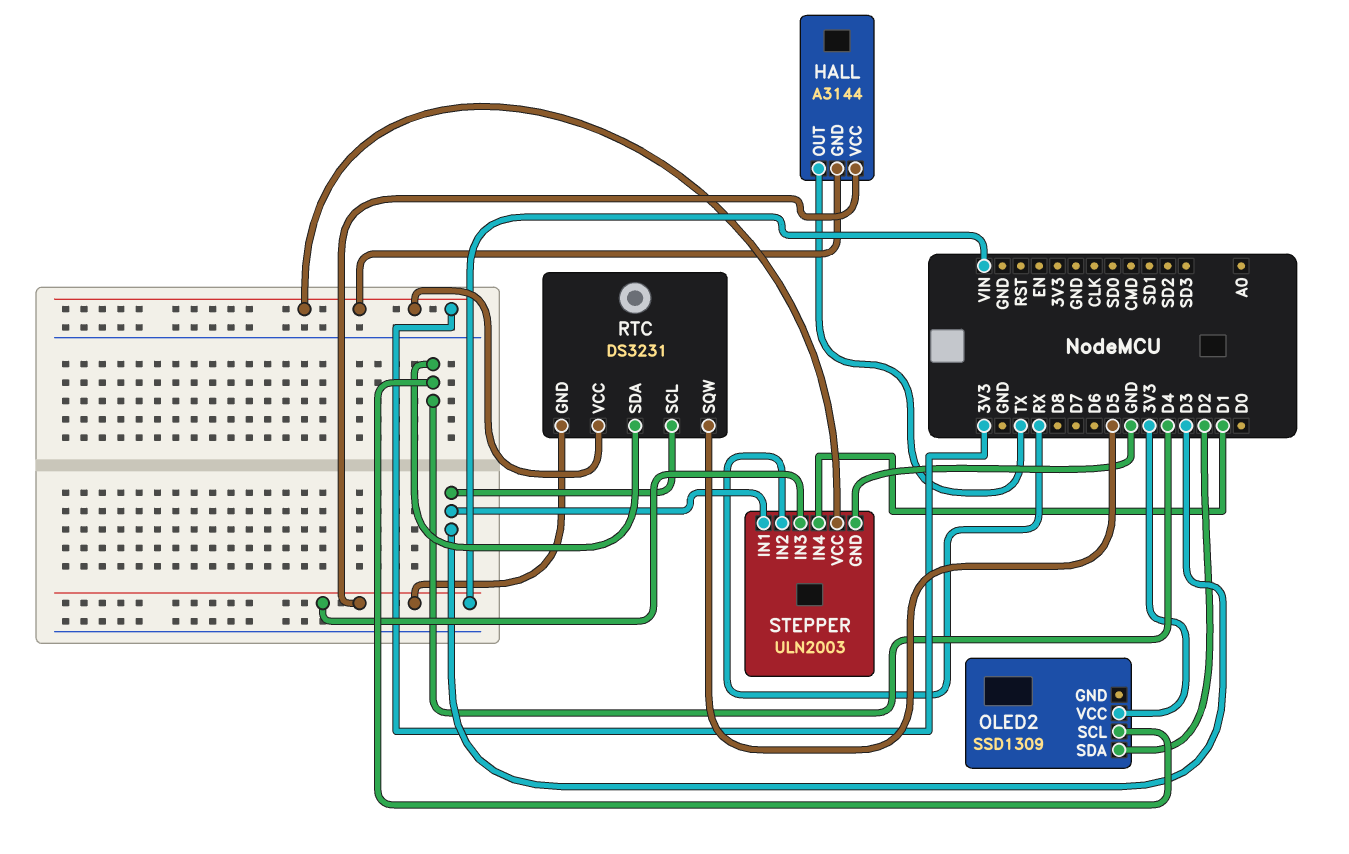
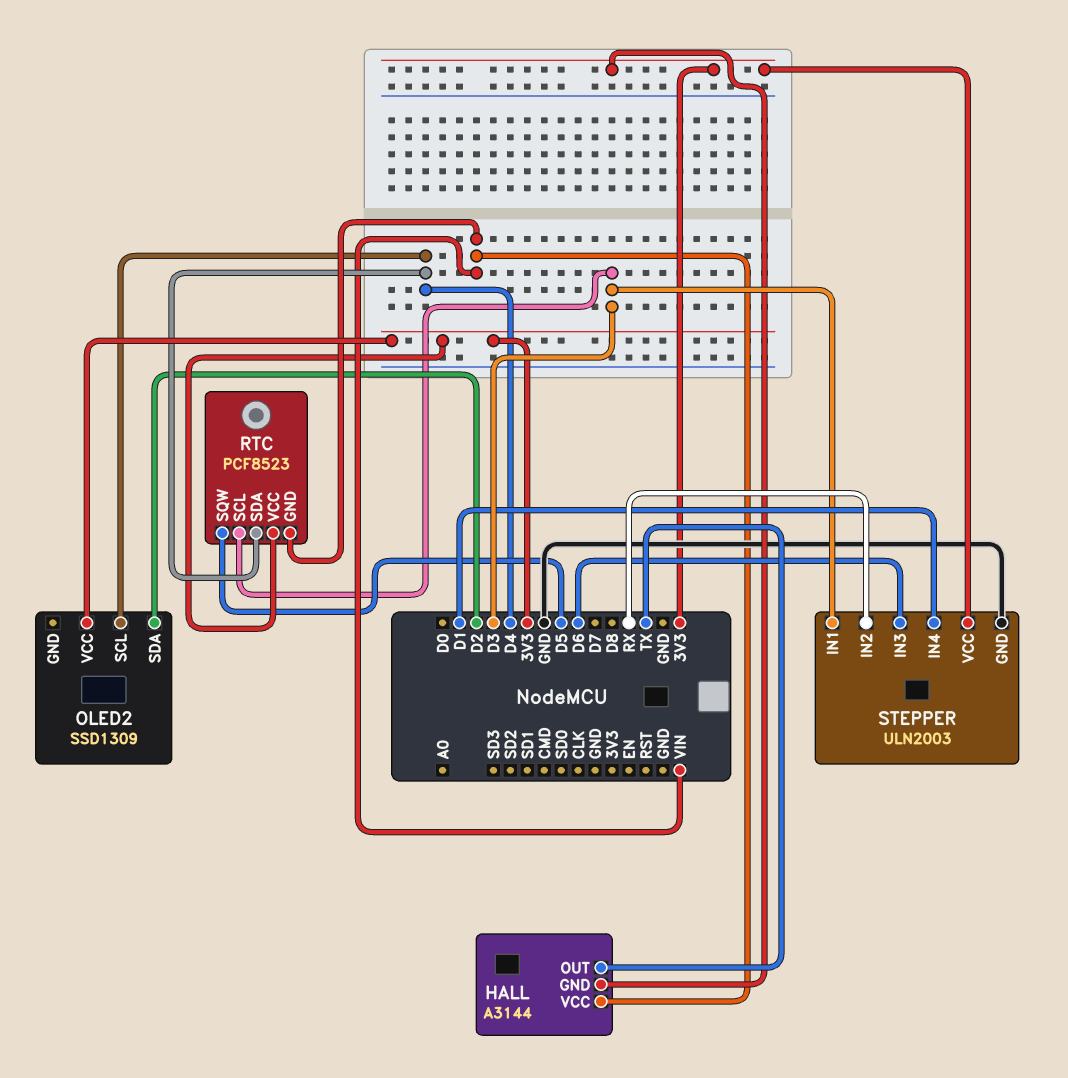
RTC: DS3231 -> PCF8523
STEPPER pin IN3: VIN -> D6

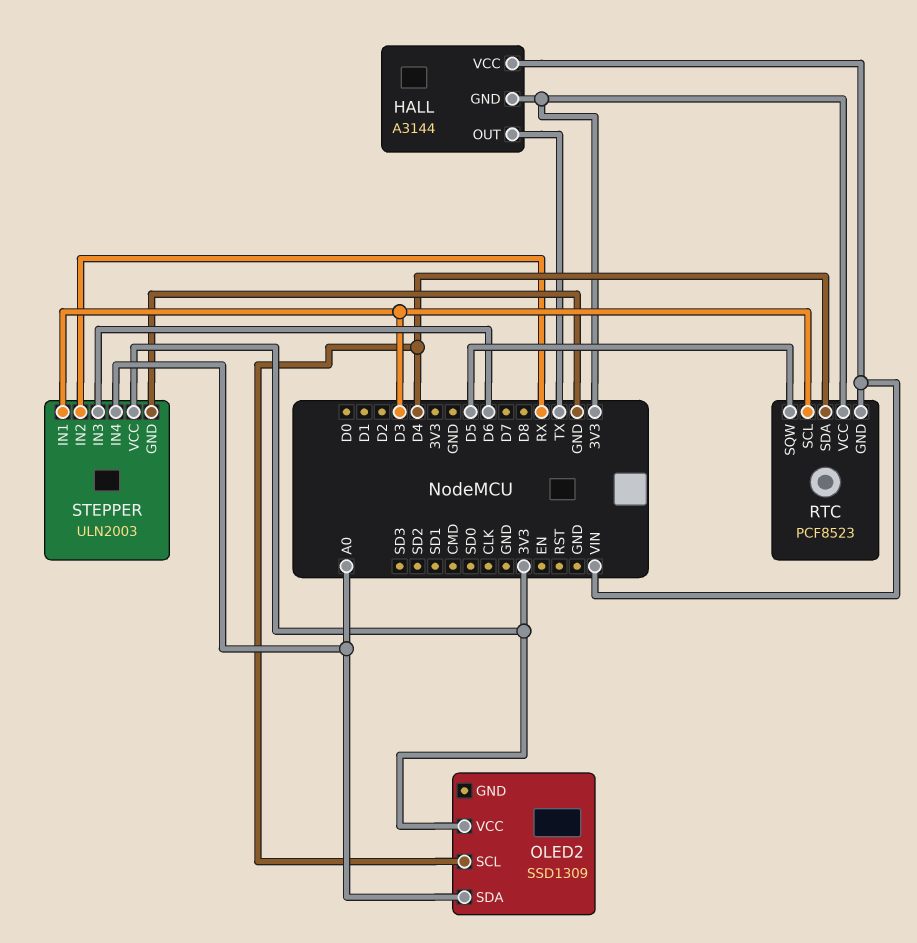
OLED2 pin SDA: D2 -> A0
STEPPER pin IN4: D1 -> A0

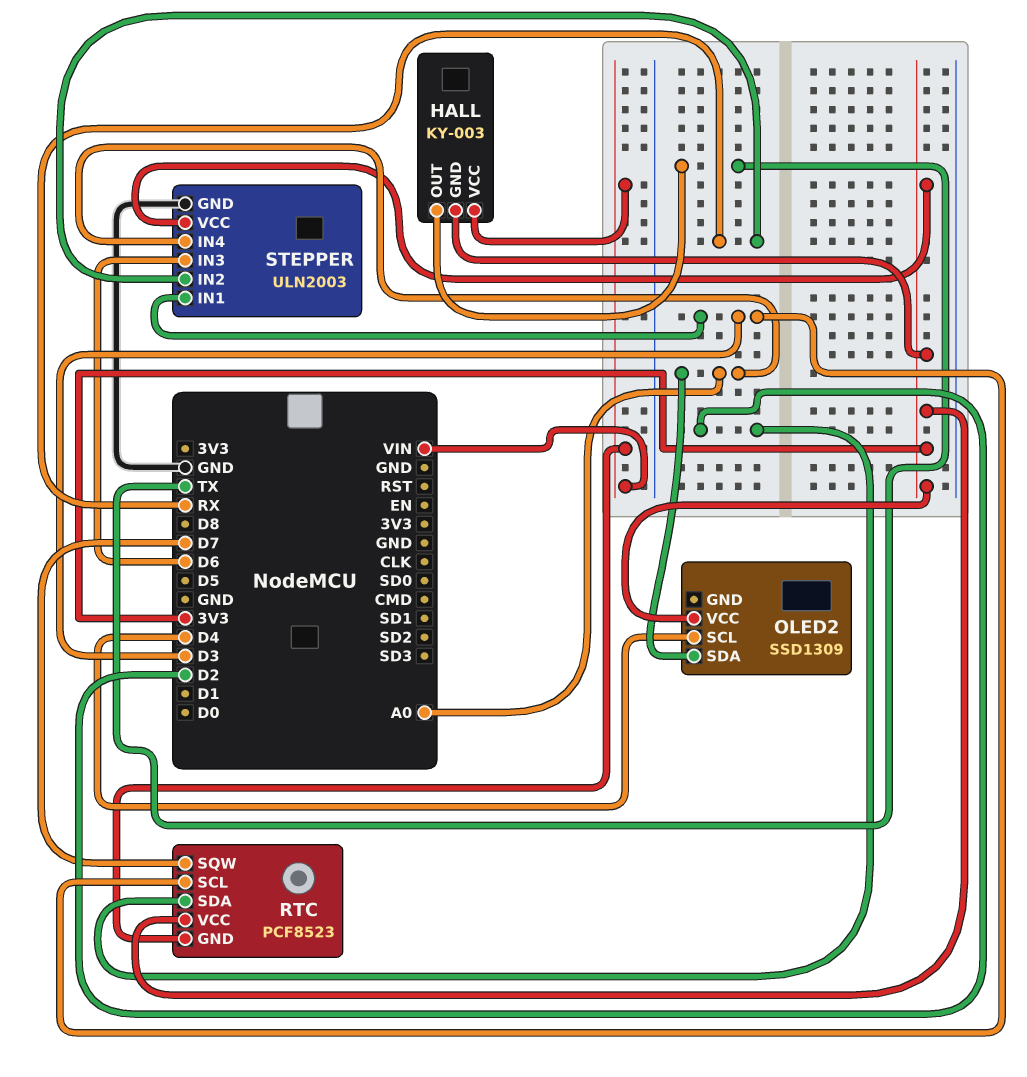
HALL: A3144 -> KY-003
RTC pin SDA: D4 -> D2
RTC pin SQW: D5 -> D7

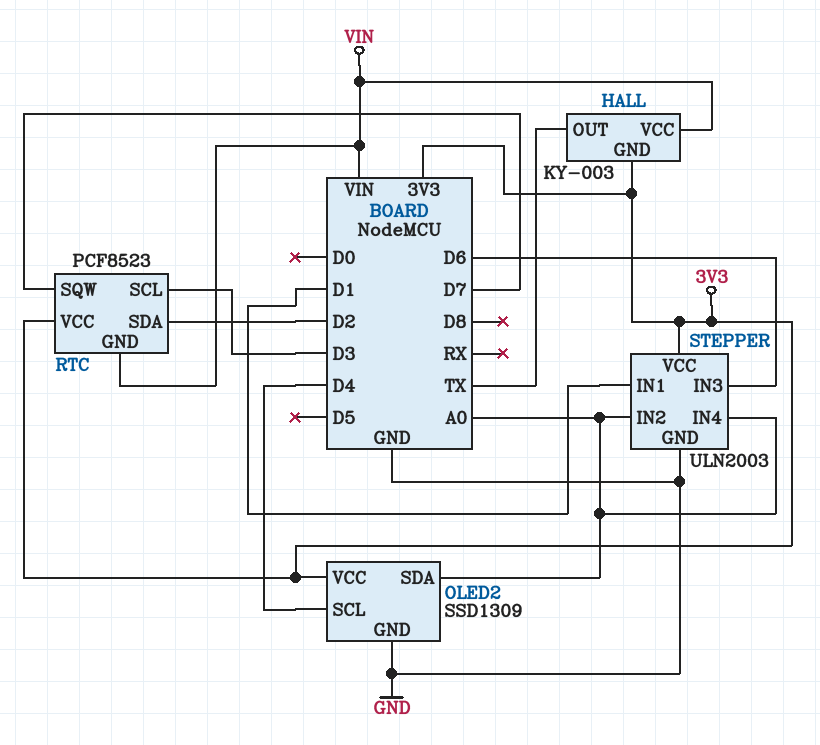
OLED2 pin GND: none -> GND
STEPPER pin IN1: D3 -> D1
STEPPER pin IN2: RX -> A0

